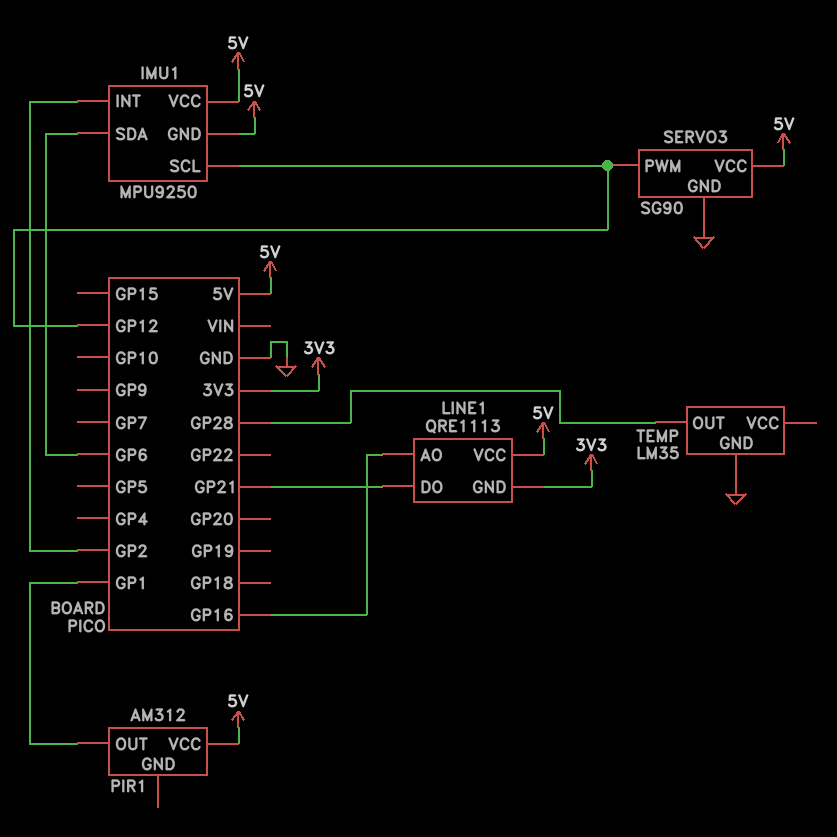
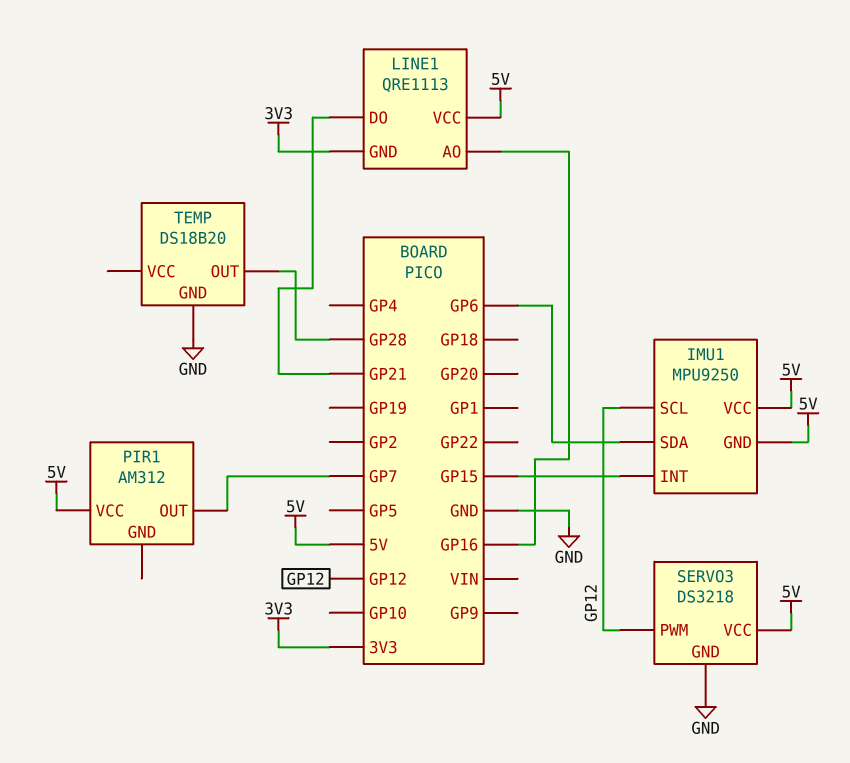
IMU1 pin INT: GP2 -> GP15
PIR1 pin OUT: GP1 -> GP7
SERVO3: SG90 -> DS3218
TEMP: LM35 -> DS18B20

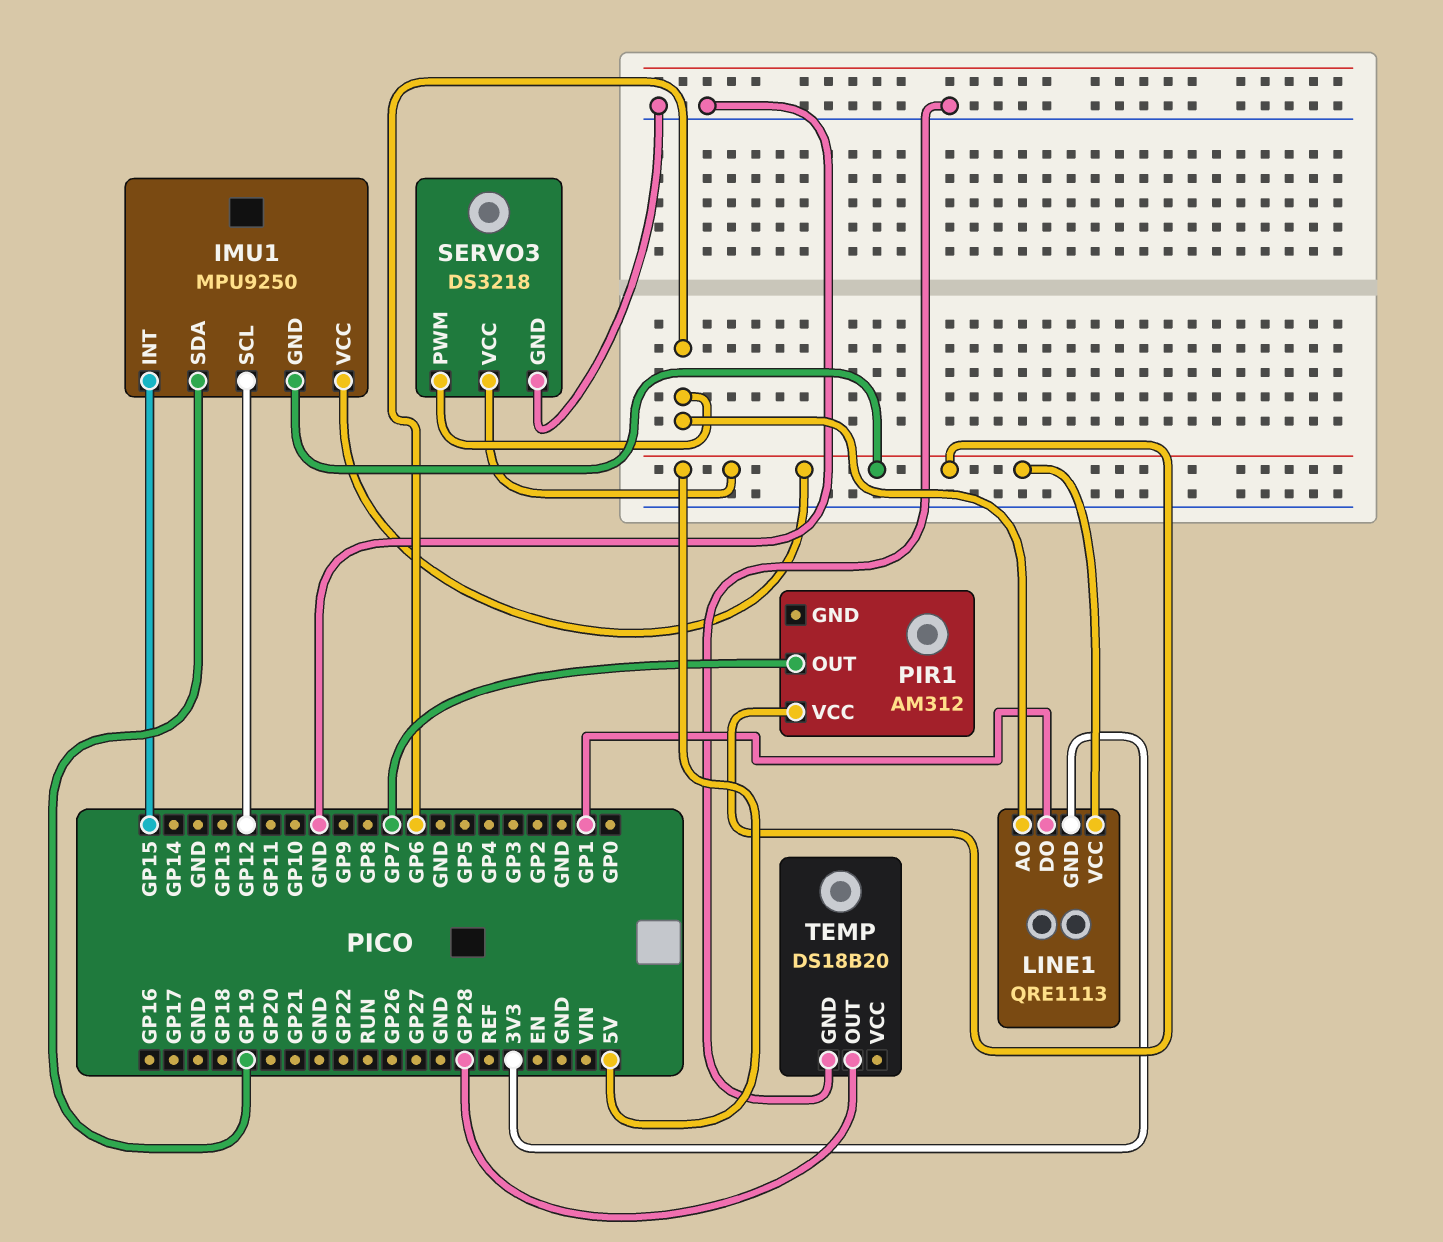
IMU1 pin SDA: GP6 -> GP19
LINE1 pin AO: GP16 -> GP6
LINE1 pin DO: GP21 -> GP1
SERVO3 pin PWM: GP12 -> GP6

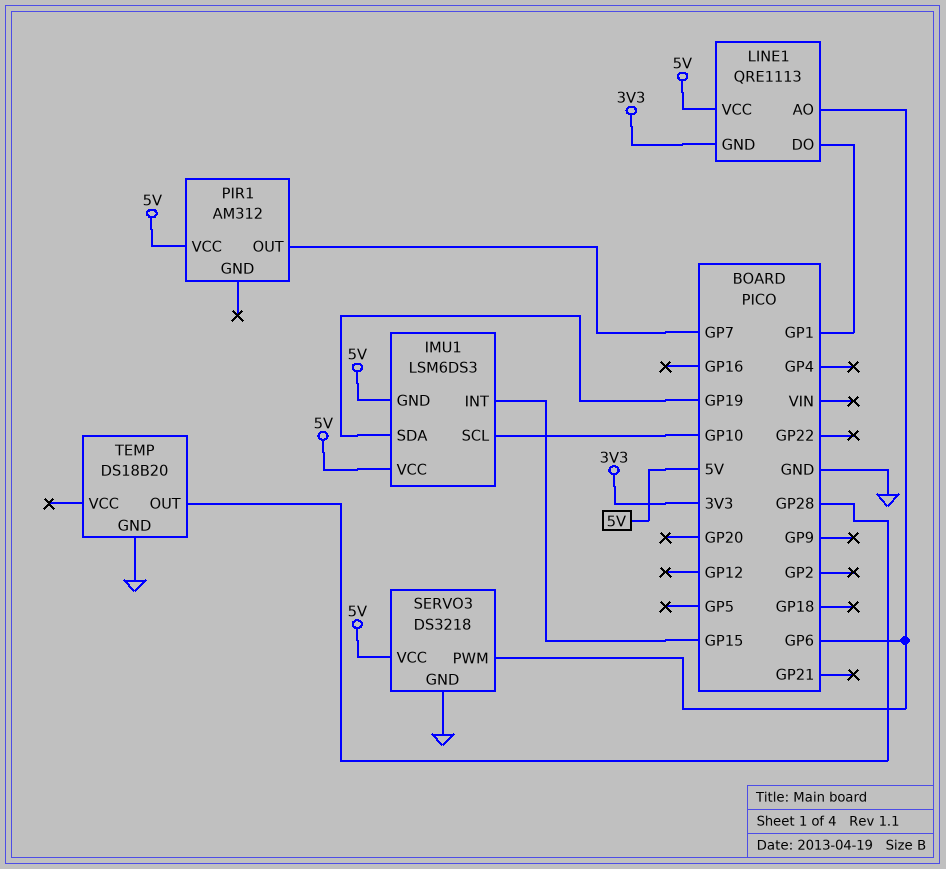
IMU1: MPU9250 -> LSM6DS3
IMU1 pin SCL: GP12 -> GP10

